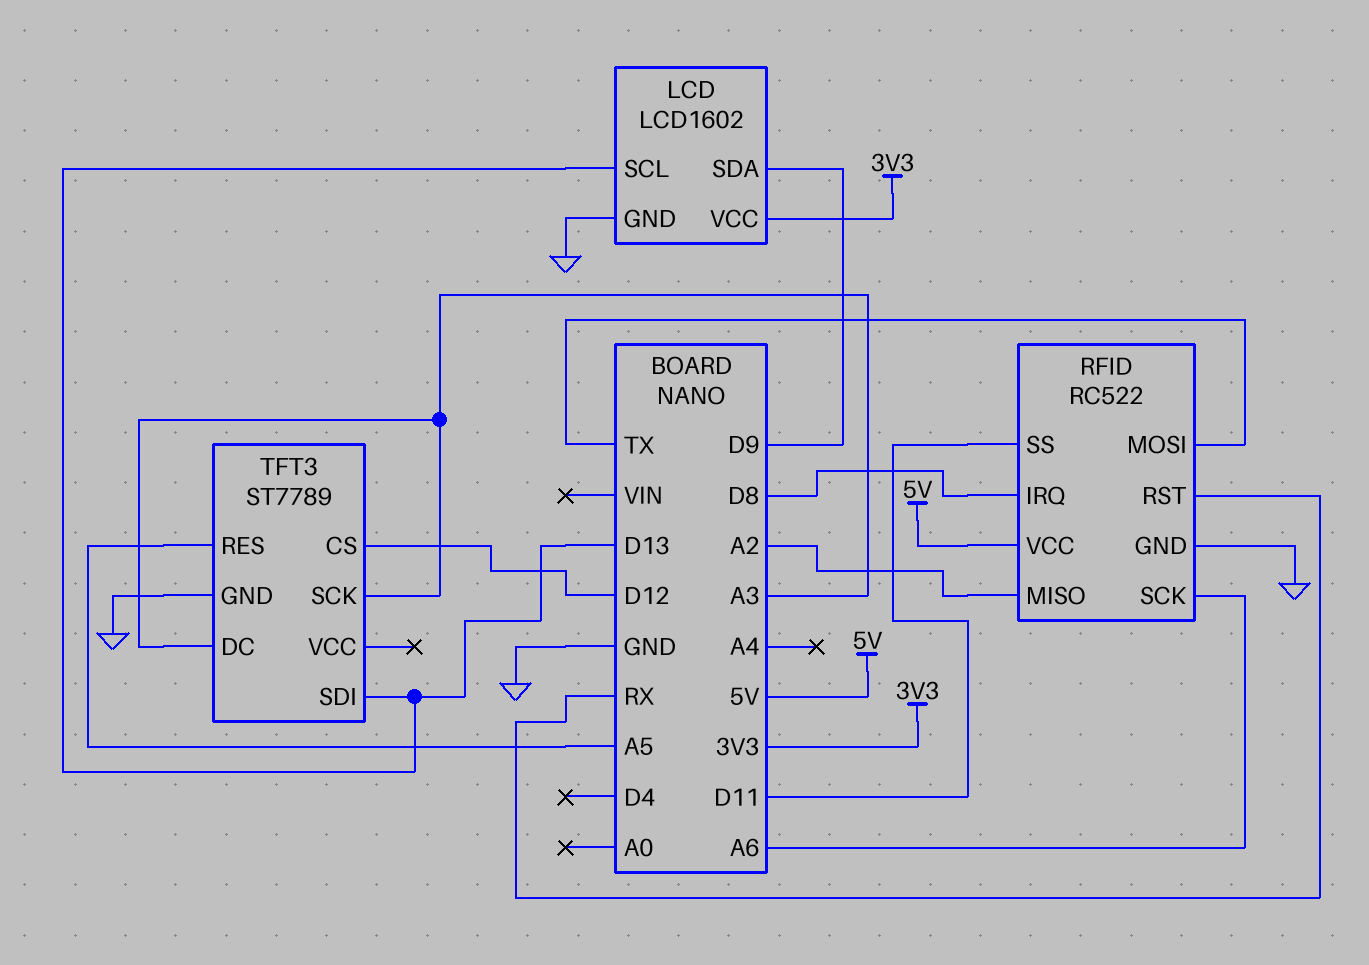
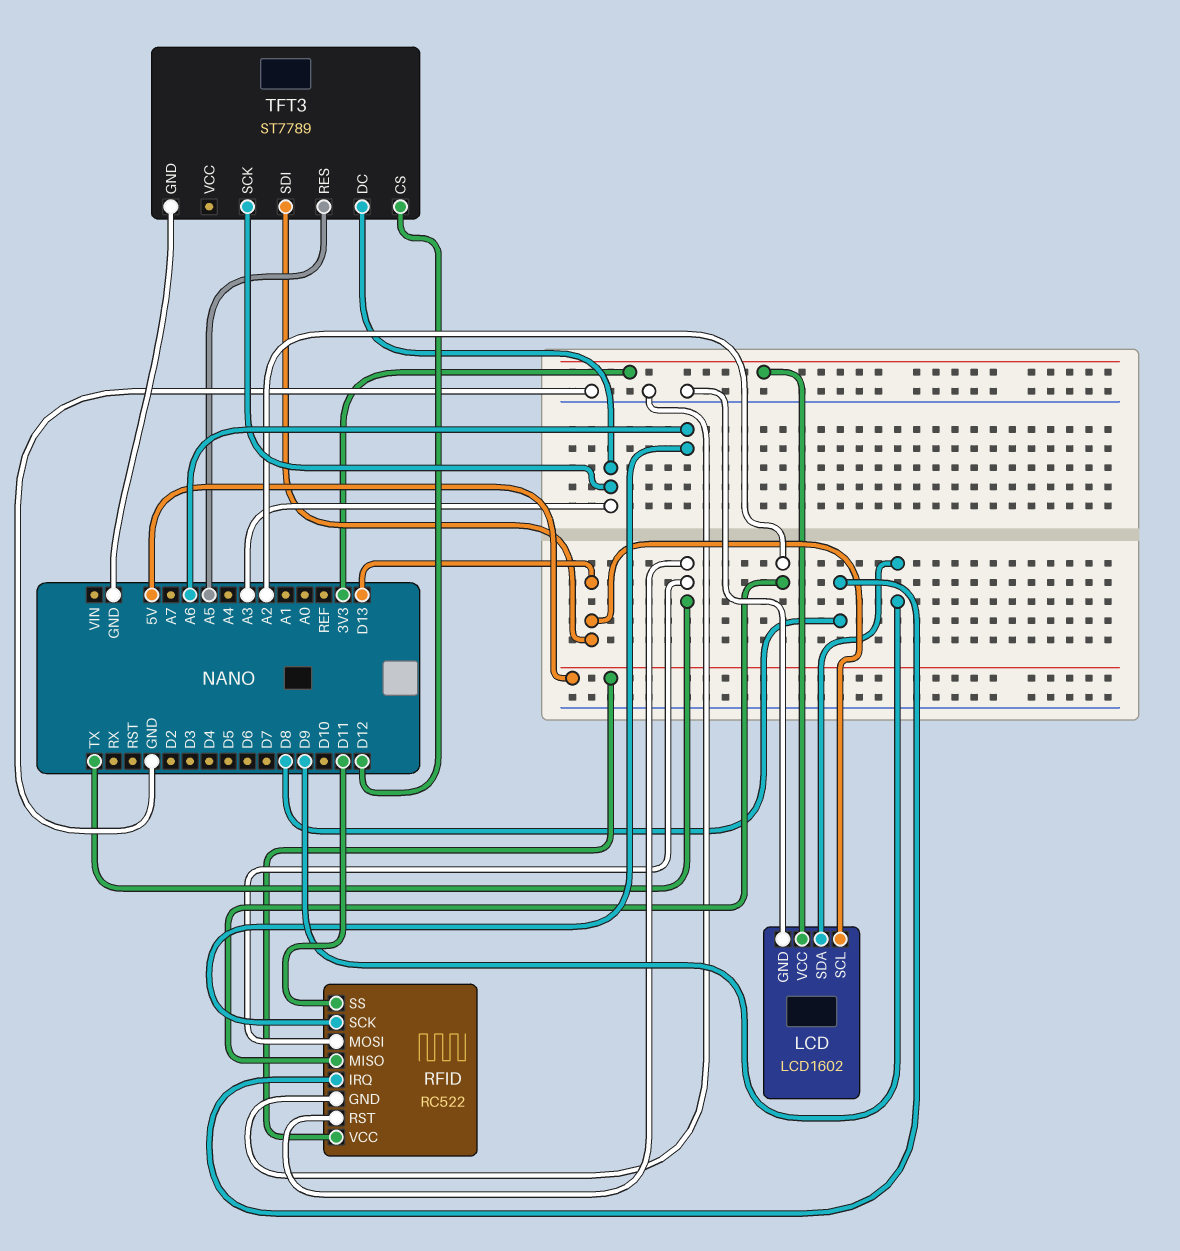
RFID pin RST: RX -> TX

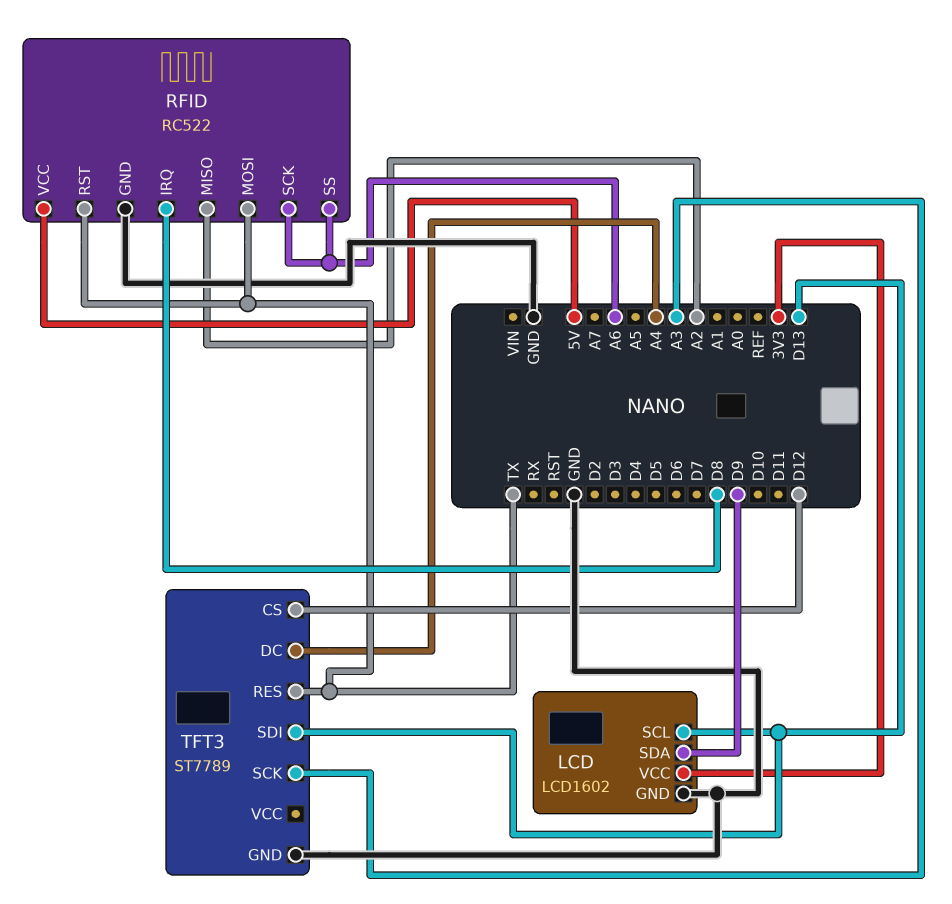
RFID pin SS: D11 -> A6
TFT3 pin DC: A3 -> A4
TFT3 pin RES: A5 -> TX

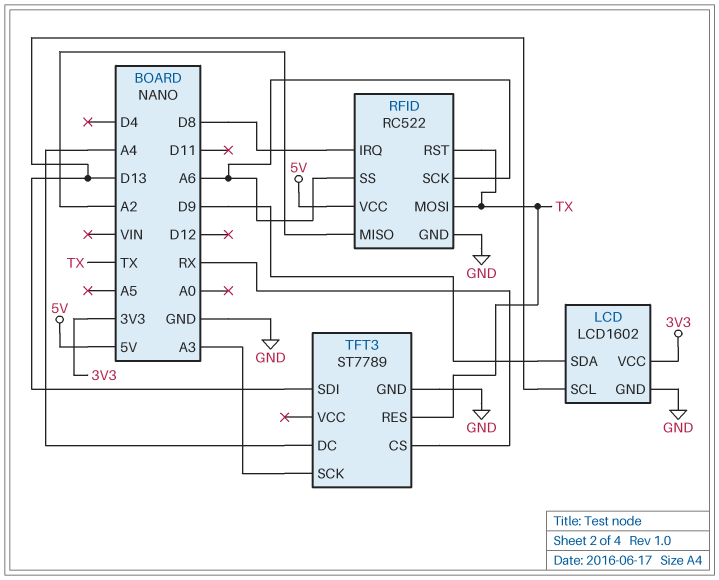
TFT3 pin CS: D12 -> RX

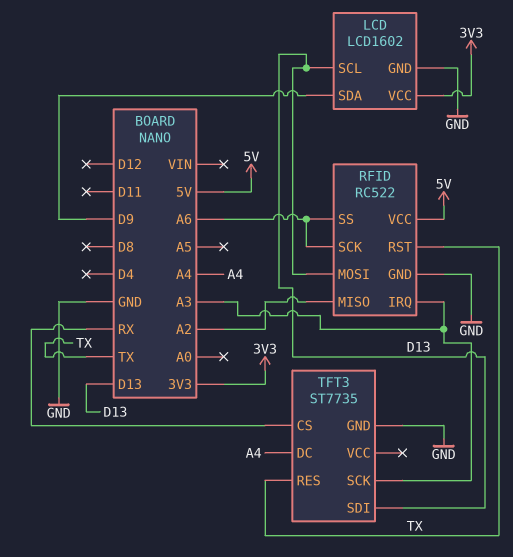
RFID pin IRQ: D8 -> A3
RFID pin MOSI: TX -> D13
TFT3: ST7789 -> ST7735

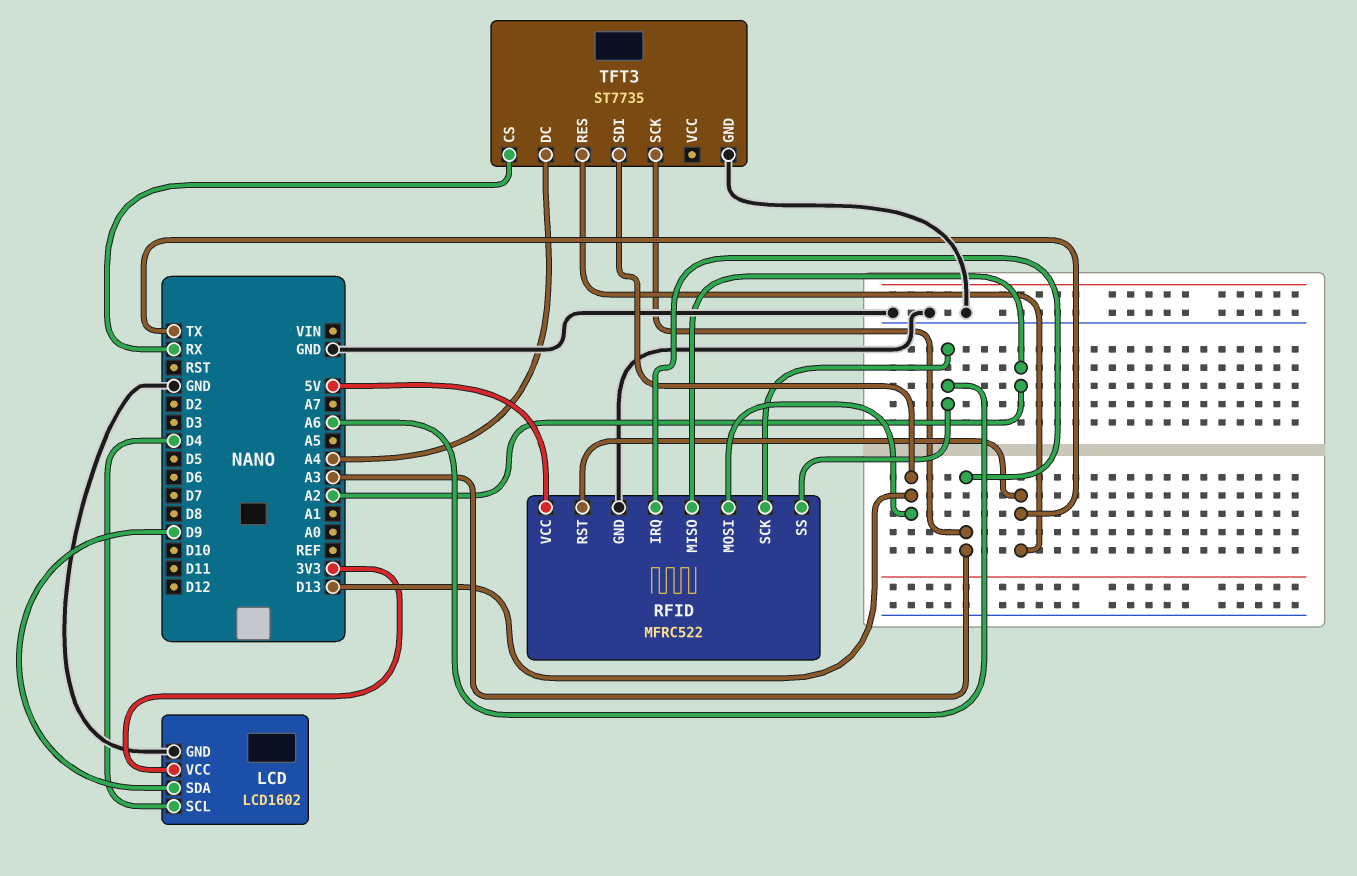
LCD pin SCL: D13 -> D4
RFID: RC522 -> MFRC522

